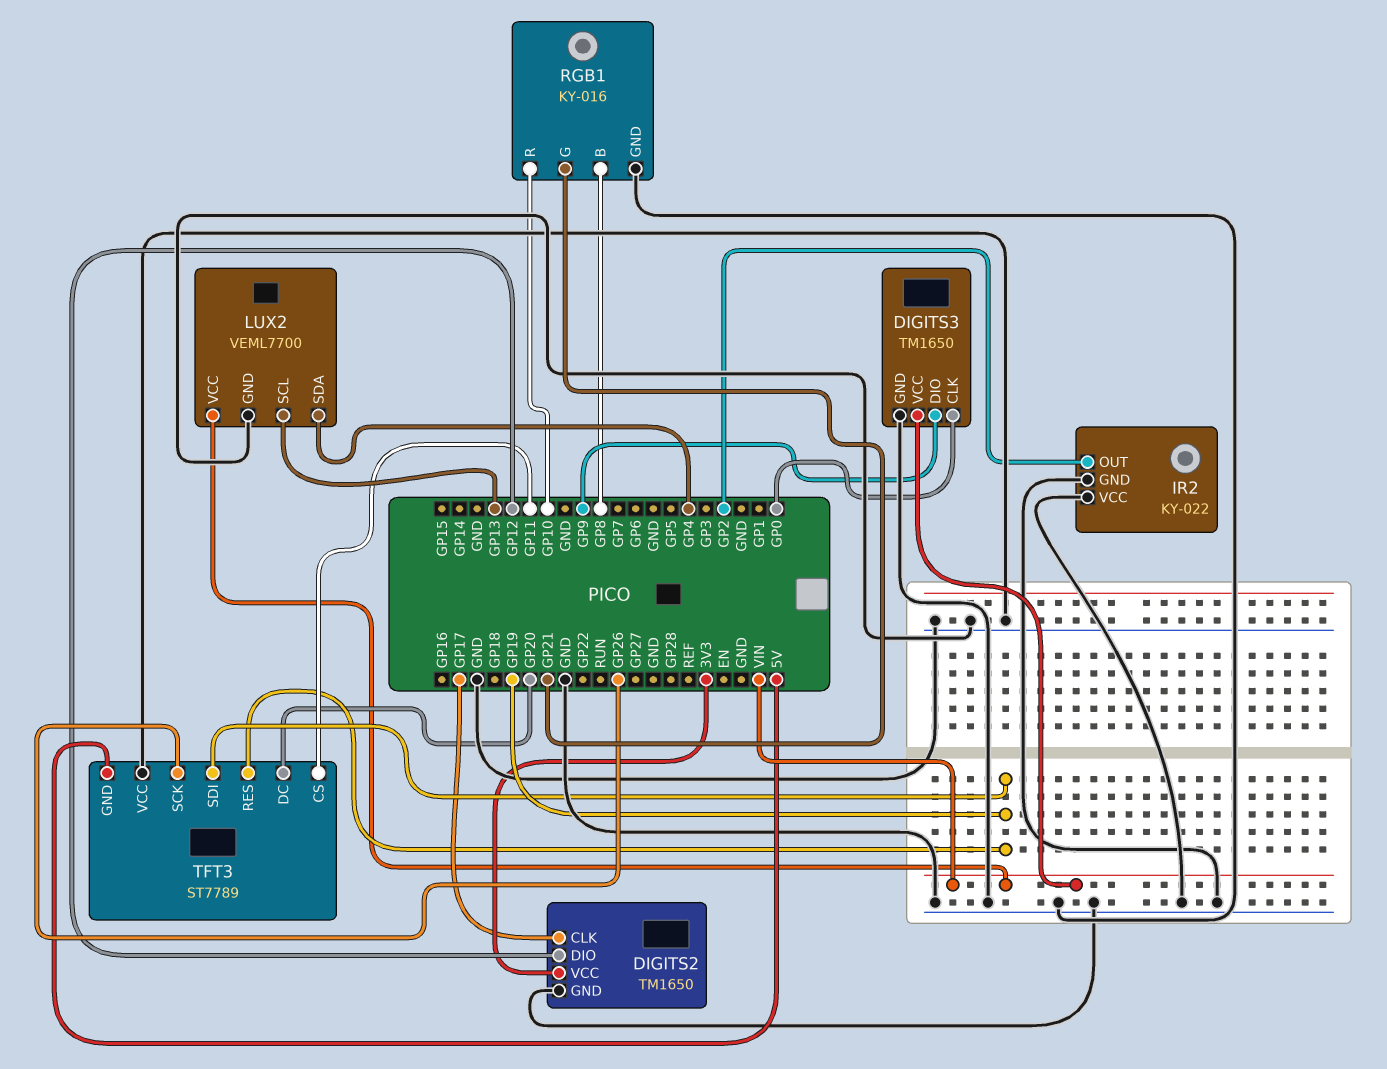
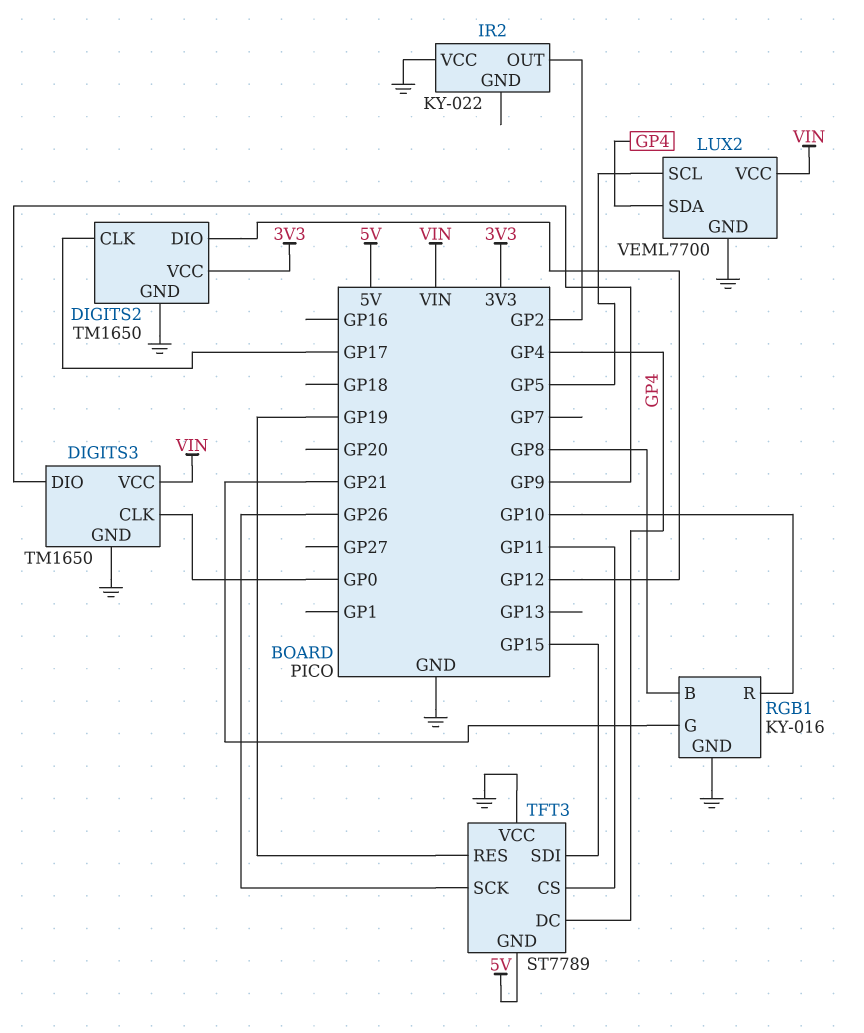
IR2 pin GND: GND -> none
LUX2 pin SCL: GP13 -> GP5
TFT3 pin DC: GP20 -> GP4
TFT3 pin SDI: GP19 -> GP15

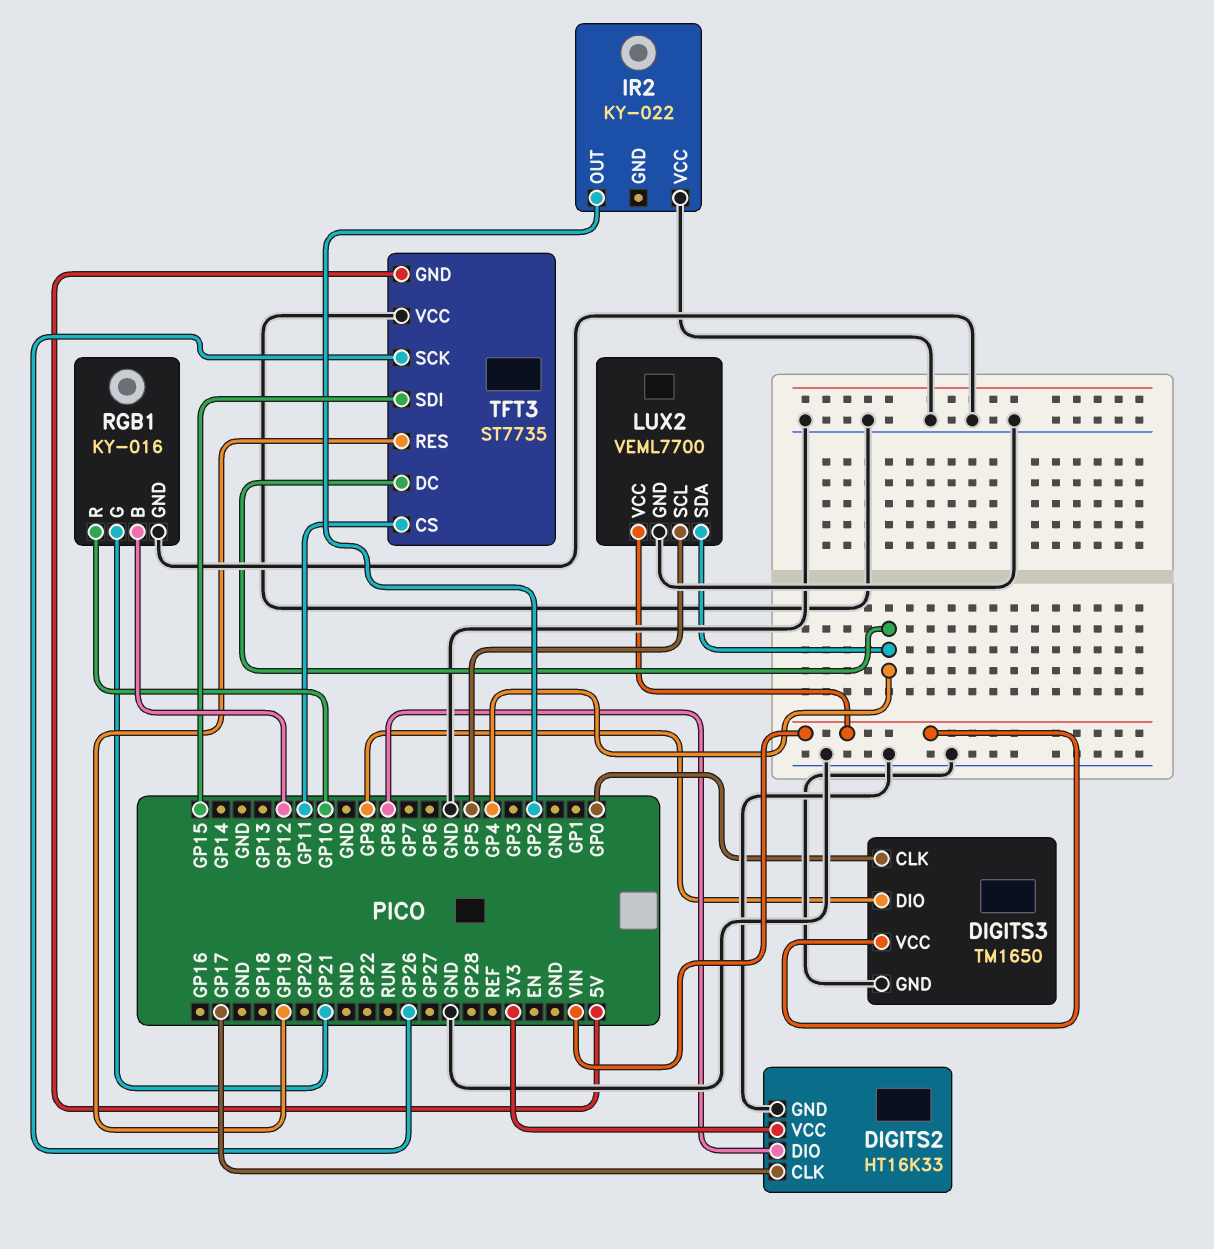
DIGITS2: TM1650 -> HT16K33
DIGITS2 pin DIO: GP12 -> GP8
RGB1 pin B: GP8 -> GP12
TFT3: ST7789 -> ST7735

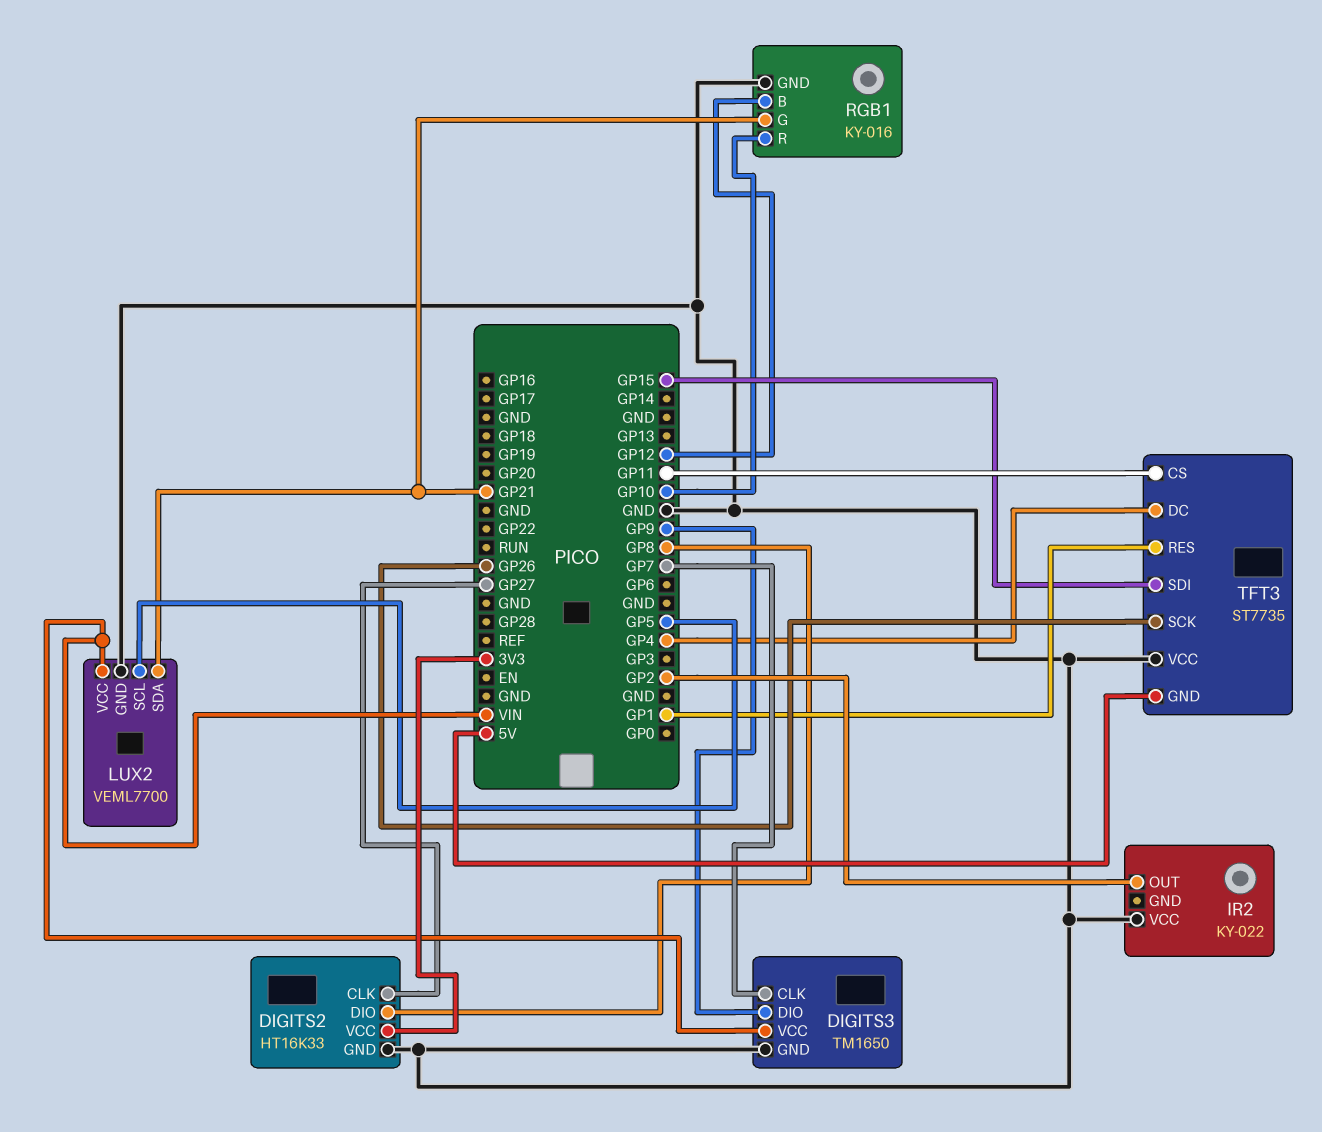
DIGITS2 pin CLK: GP17 -> GP27
DIGITS3 pin CLK: GP0 -> GP7
LUX2 pin SDA: GP4 -> GP21
TFT3 pin RES: GP19 -> GP1

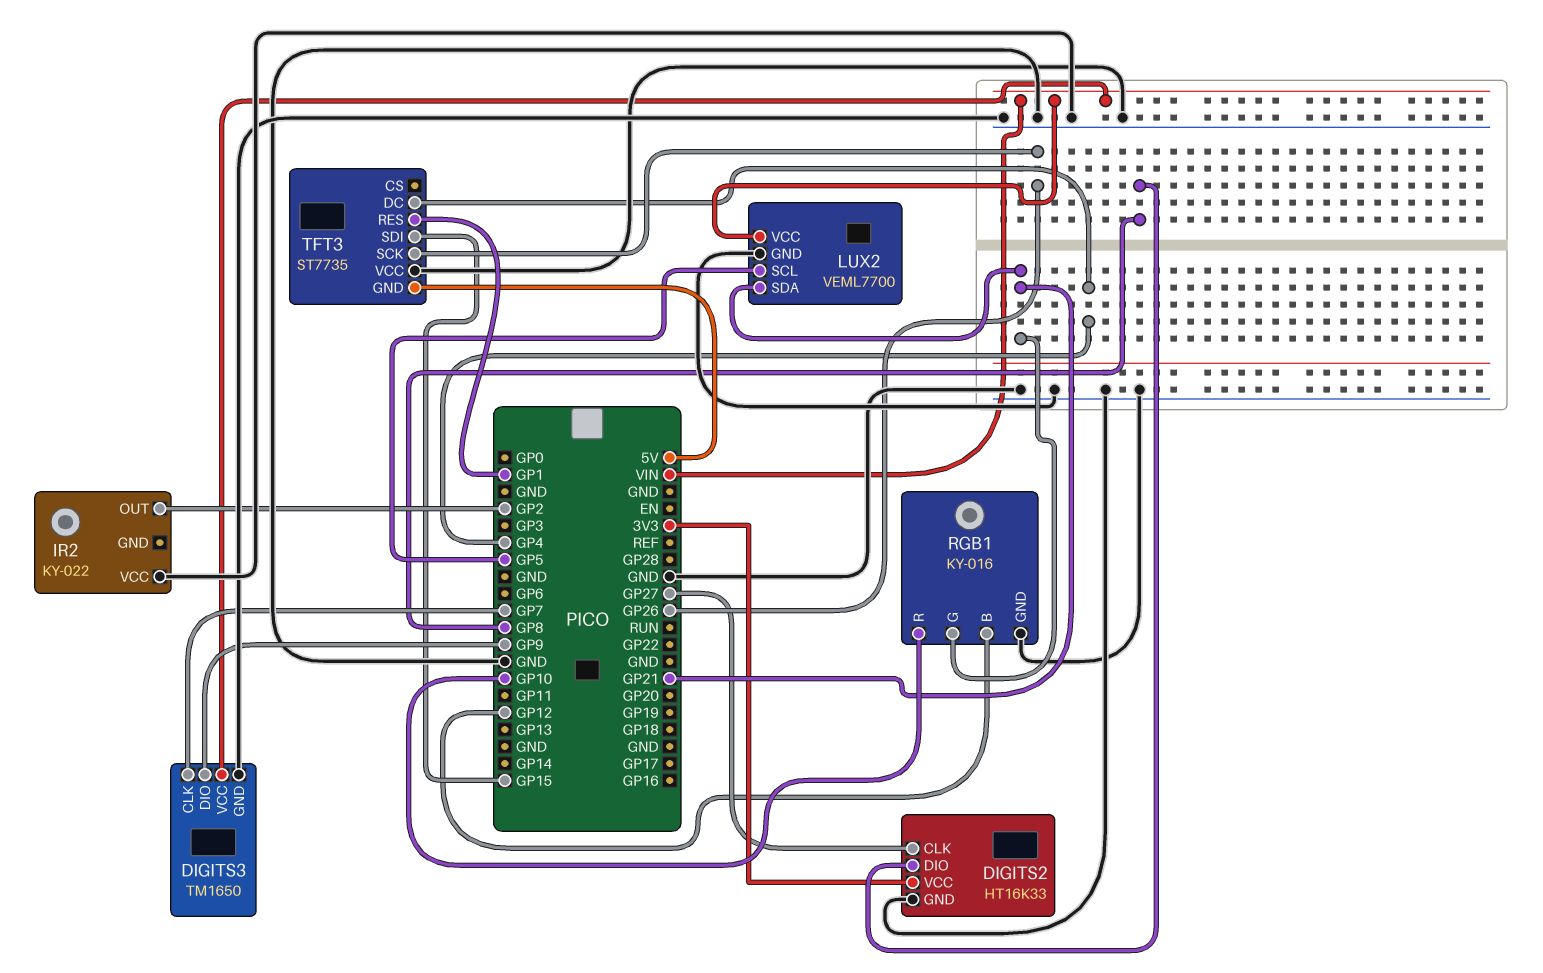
TFT3 pin CS: GP11 -> none

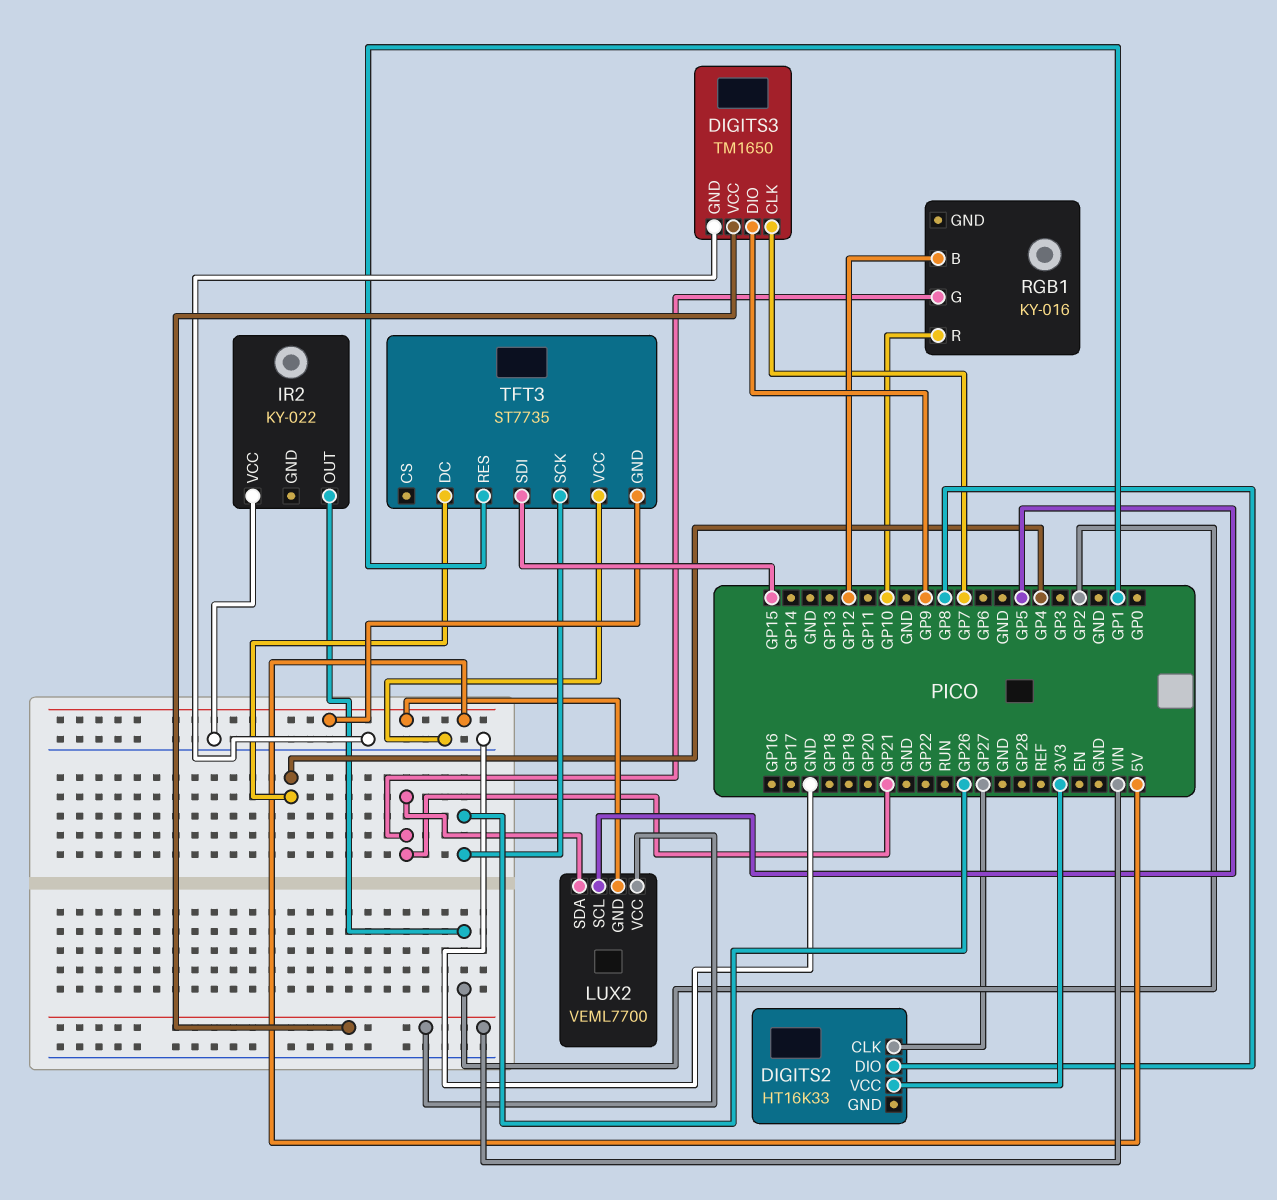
DIGITS2 pin GND: GND -> none
LUX2 pin GND: GND -> 5V
RGB1 pin GND: GND -> none

